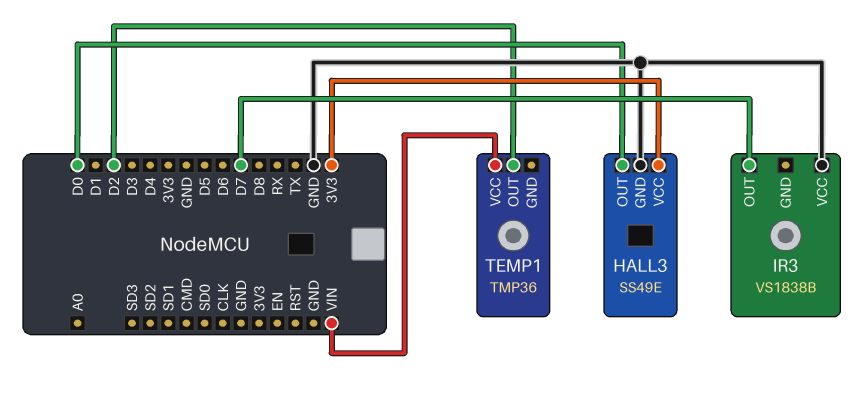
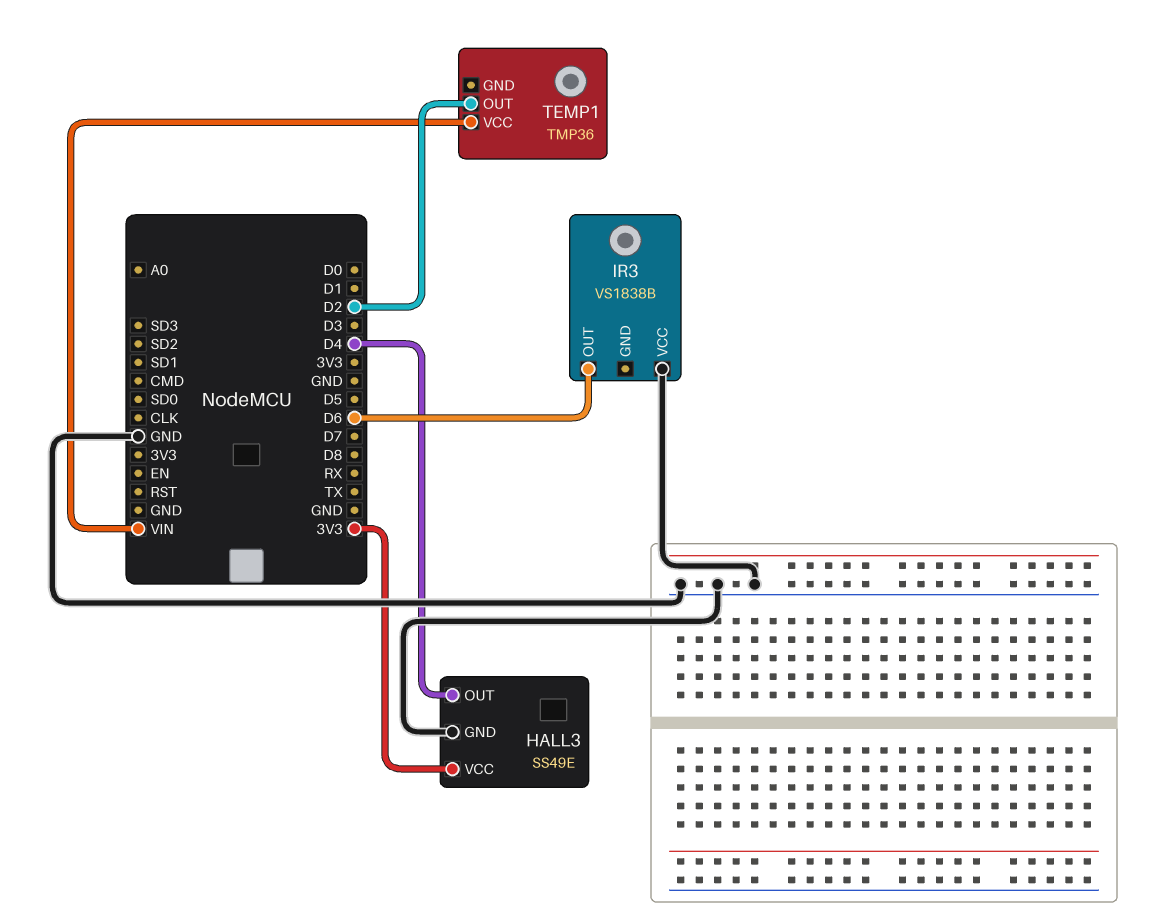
HALL3 pin OUT: D0 -> D4
IR3 pin OUT: D7 -> D6

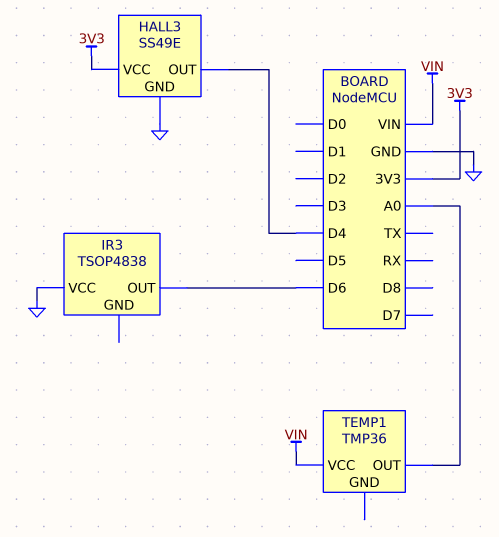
IR3: VS1838B -> TSOP4838
TEMP1 pin OUT: D2 -> A0

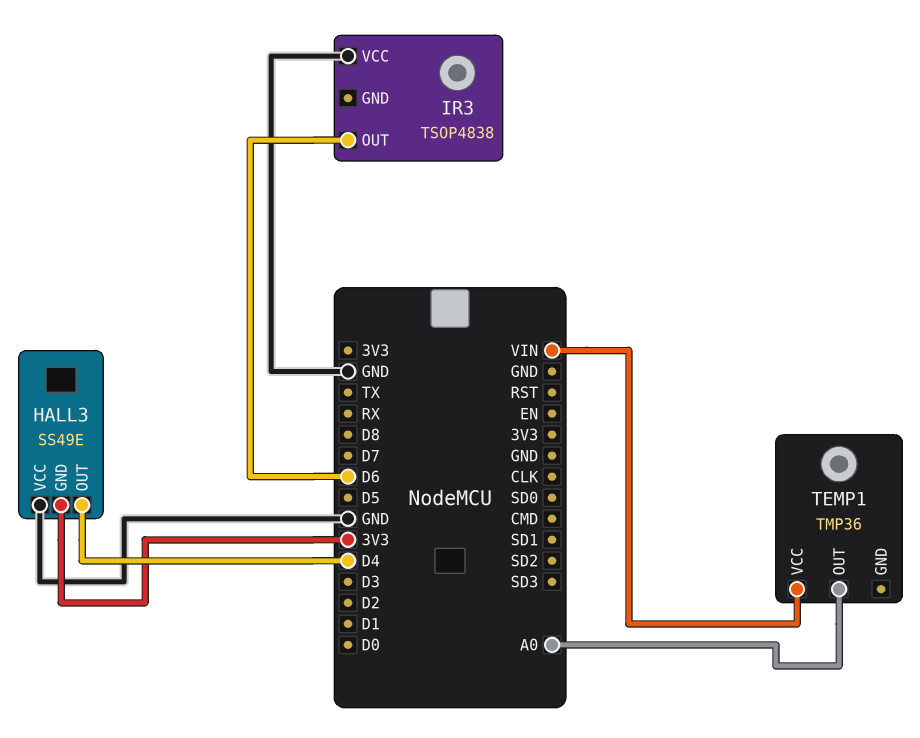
HALL3 pin GND: GND -> 3V3
HALL3 pin VCC: 3V3 -> GND

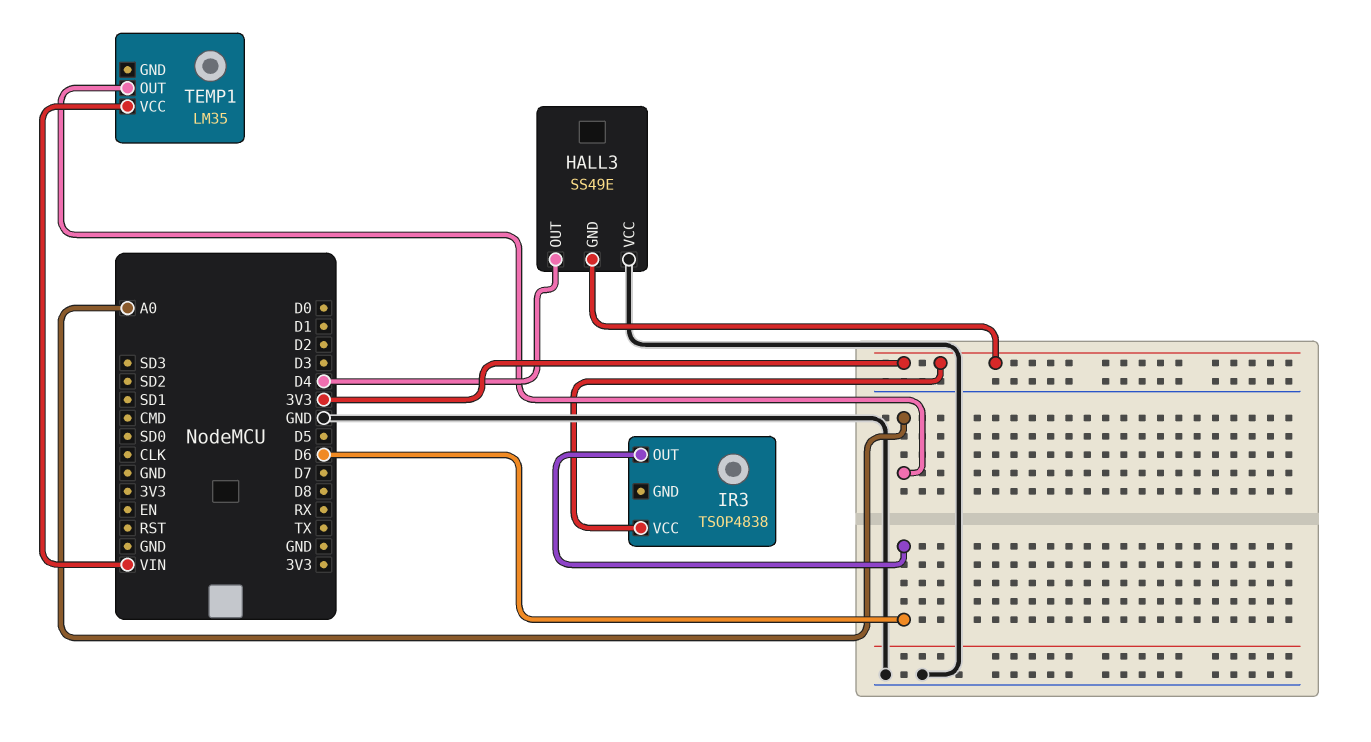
IR3 pin VCC: GND -> 3V3
TEMP1: TMP36 -> LM35

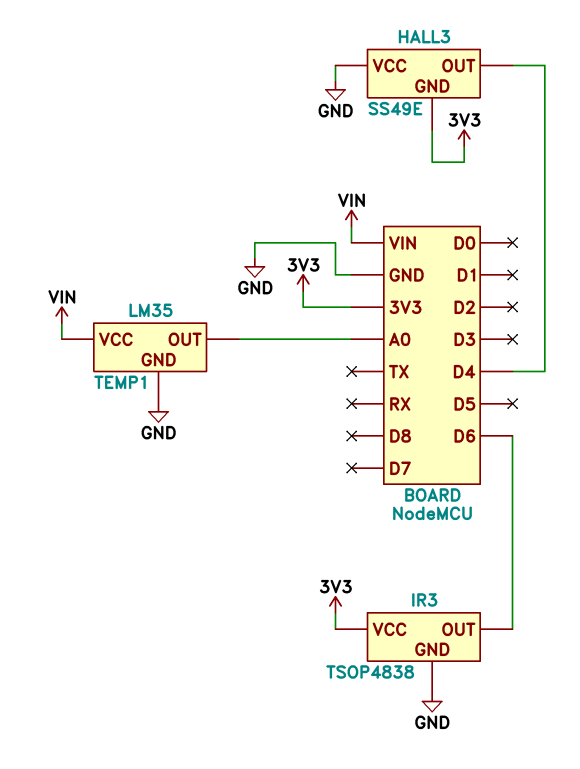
IR3 pin GND: none -> GND
TEMP1 pin GND: none -> GND

